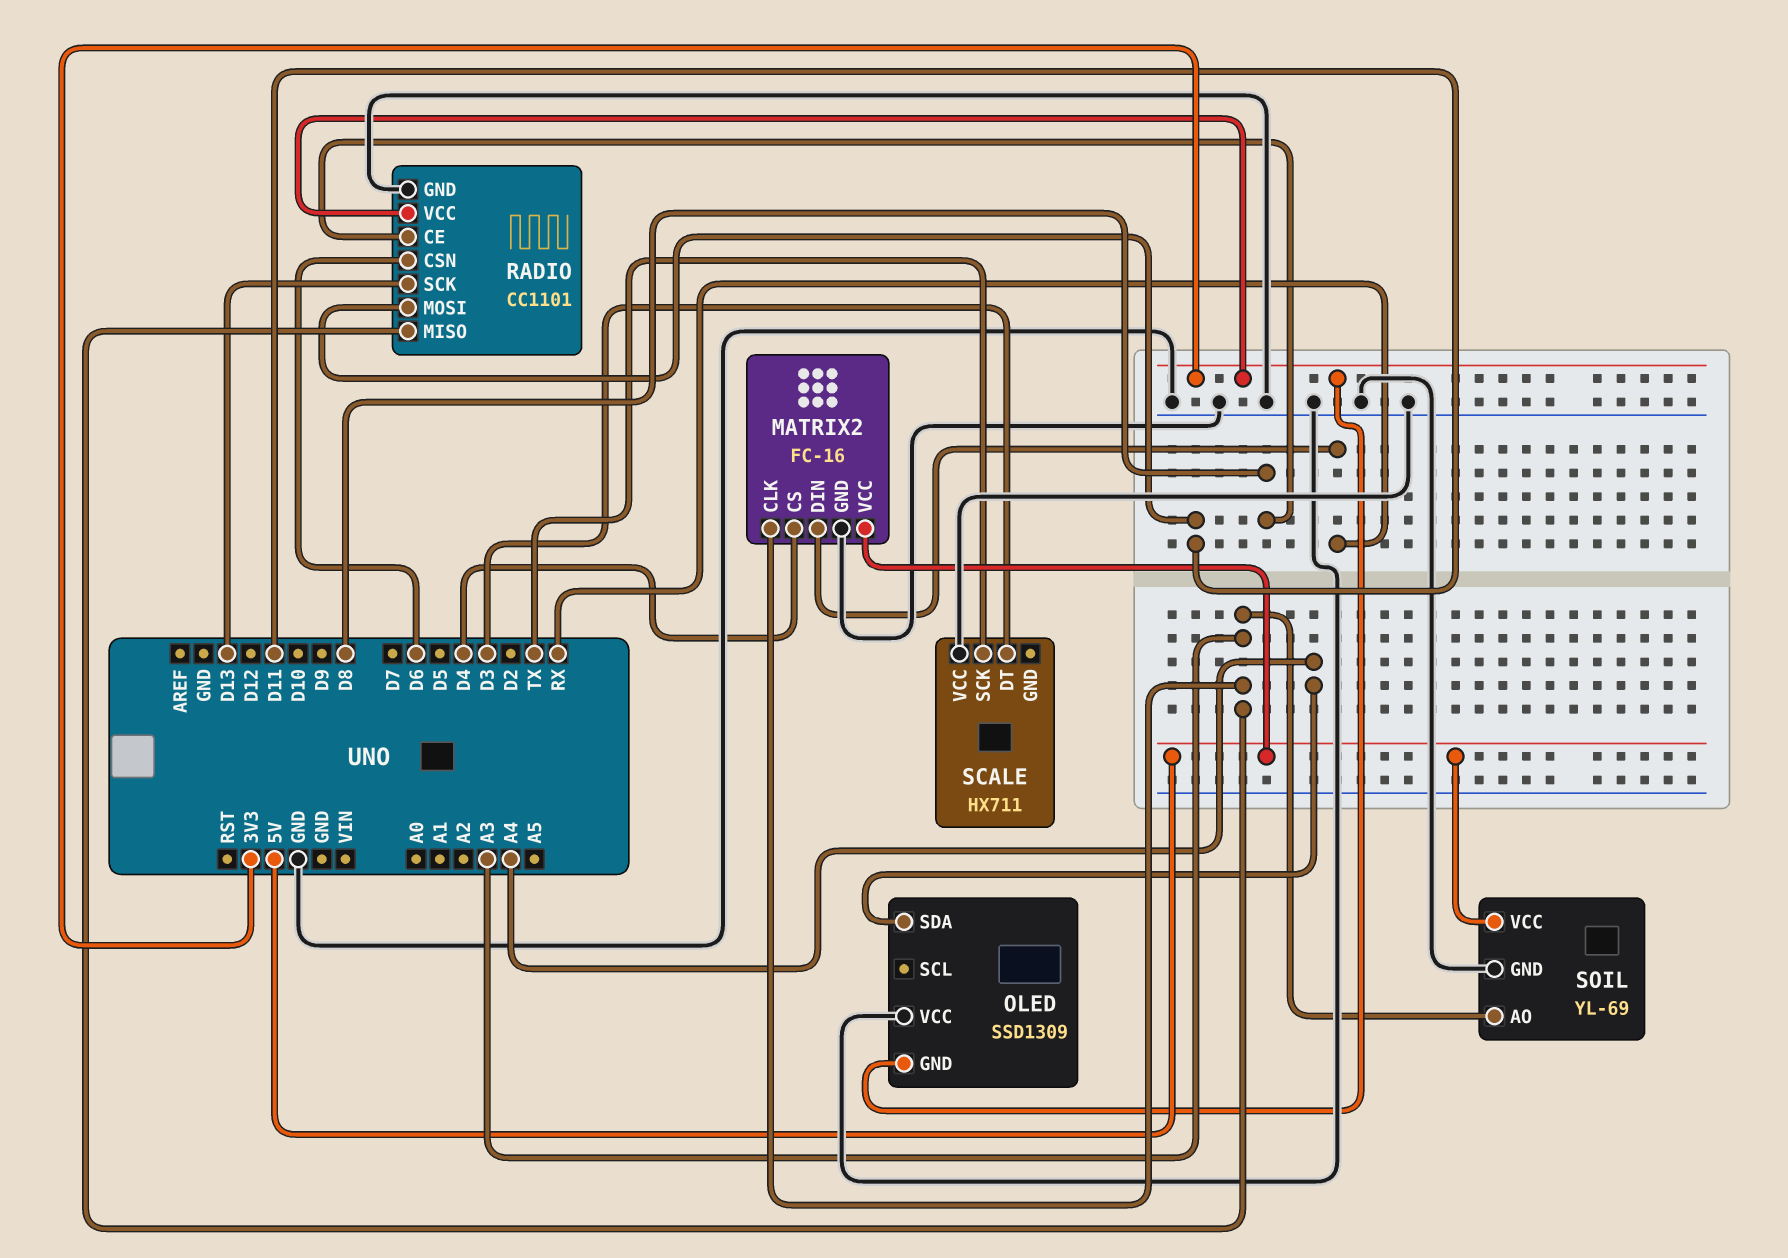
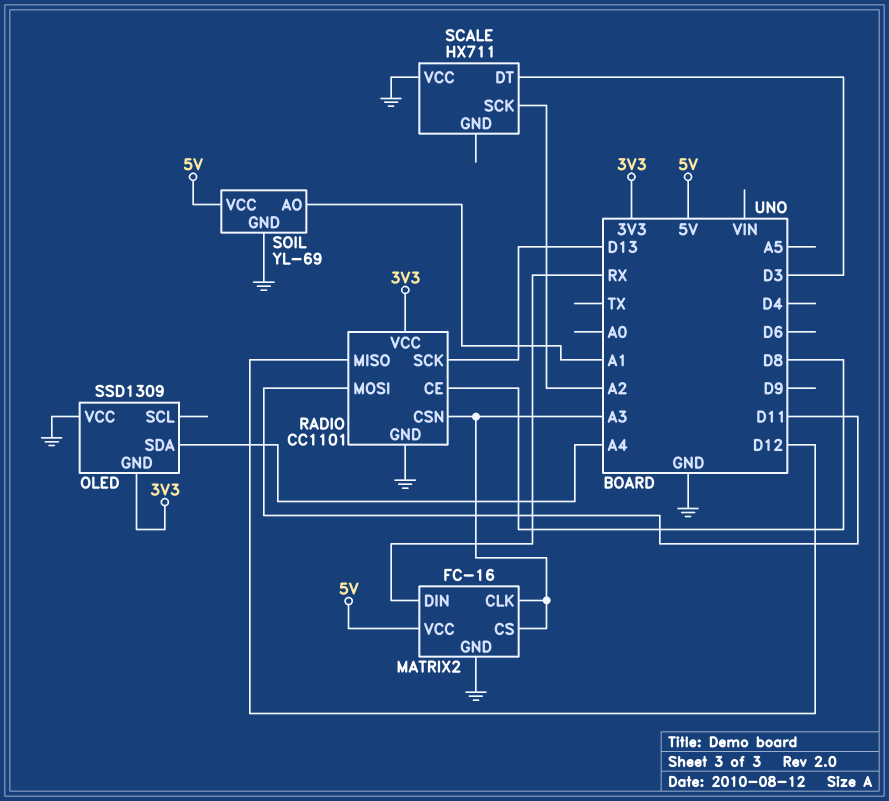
MATRIX2 pin CS: D4 -> A3
RADIO pin CSN: D6 -> A3
RADIO pin MISO: A3 -> D12
SCALE pin SCK: TX -> A2
SOIL pin AO: A3 -> A1

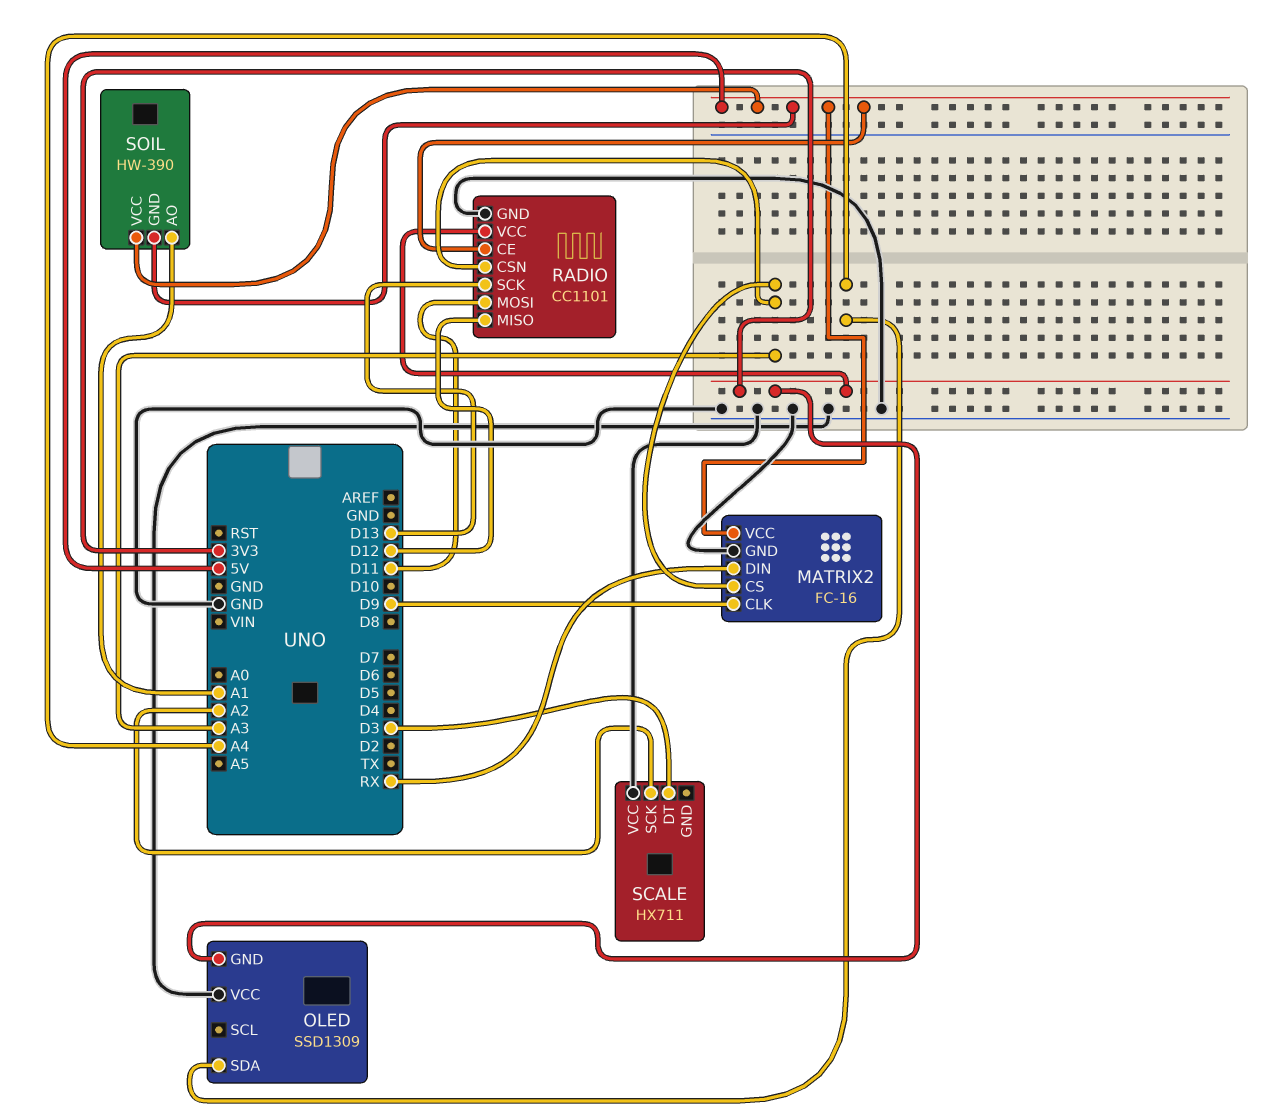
MATRIX2 pin CLK: A3 -> D9
RADIO pin CE: D8 -> 5V
SOIL: YL-69 -> HW-390
SOIL pin GND: GND -> 5V

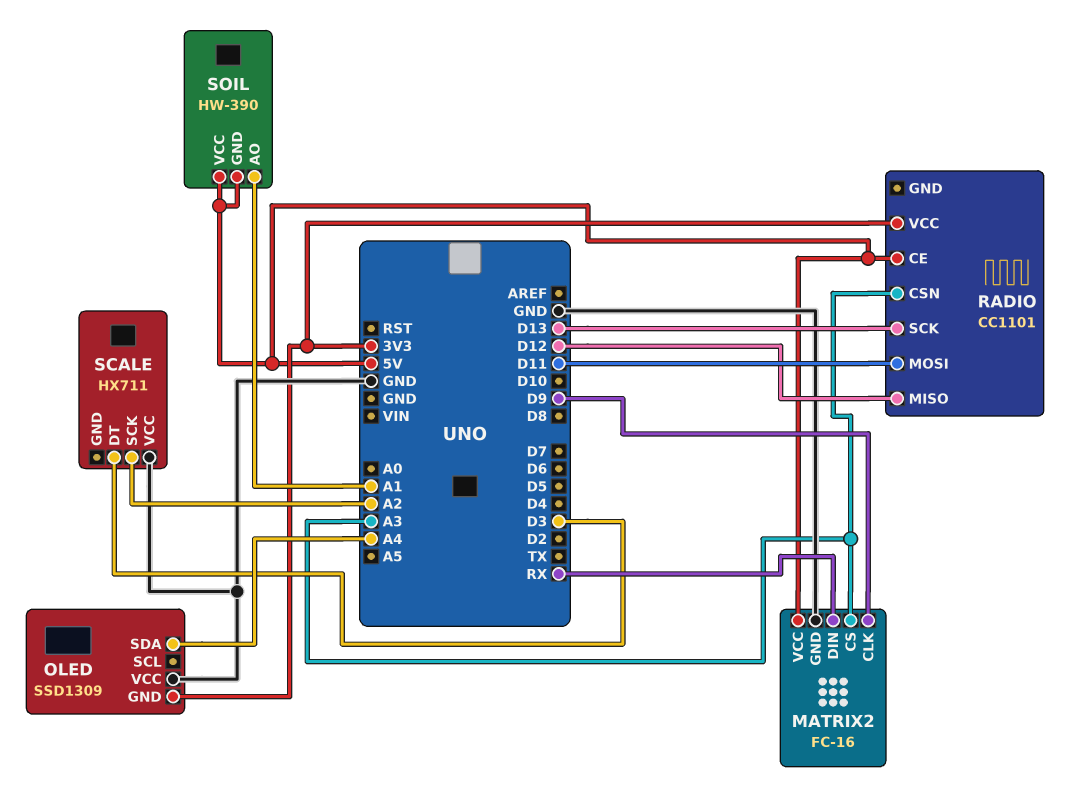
RADIO pin GND: GND -> none

